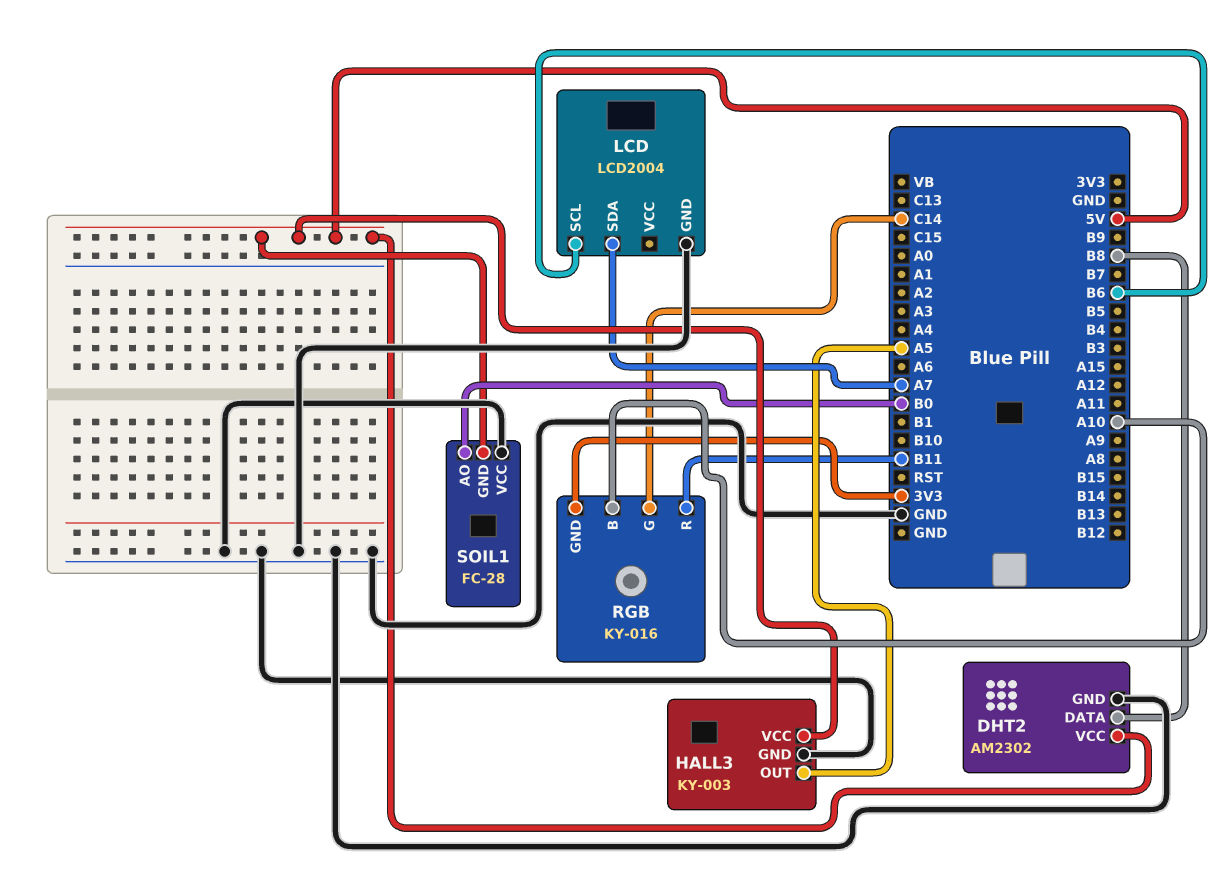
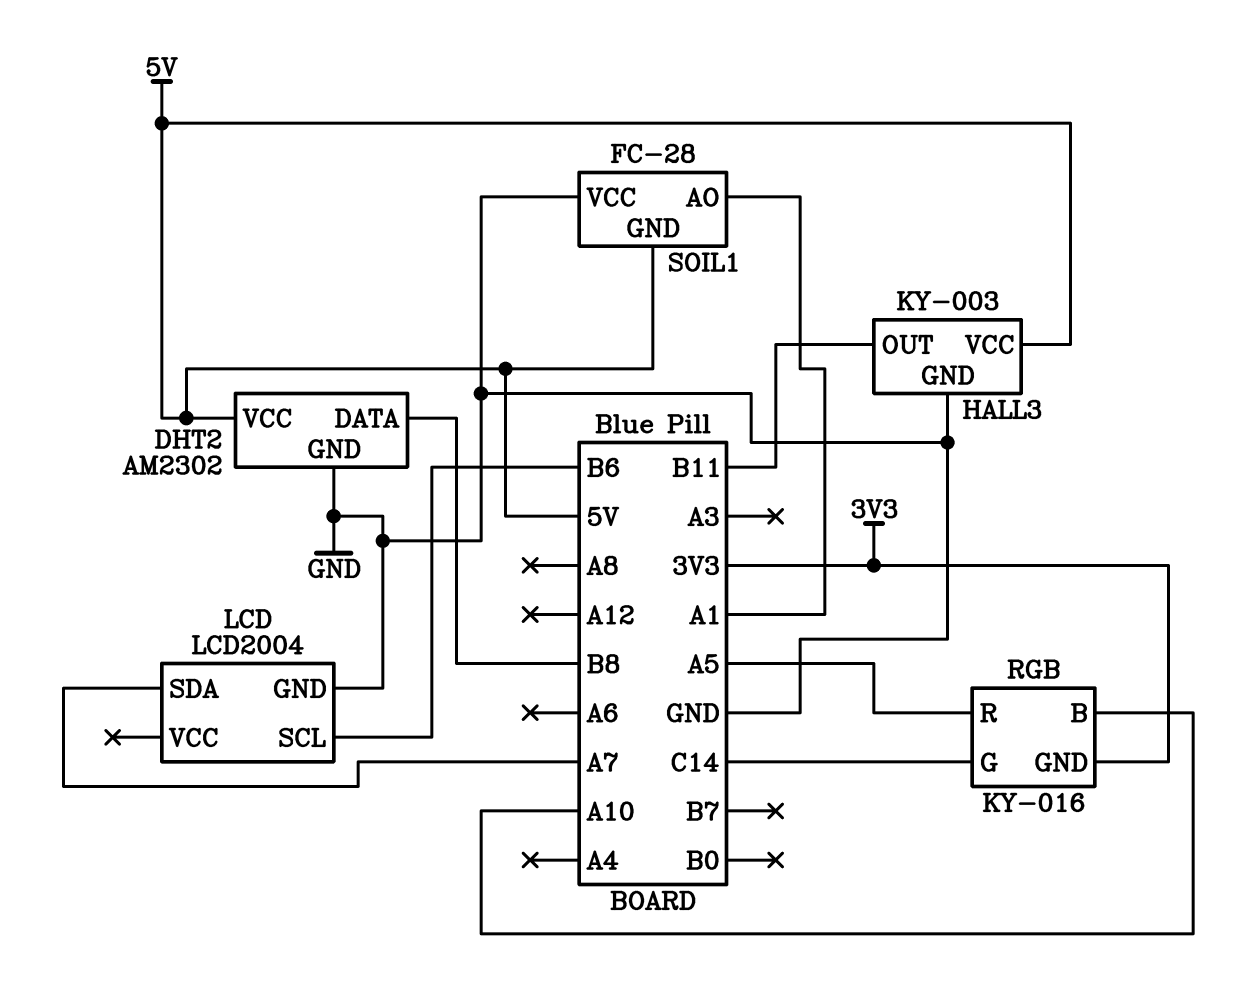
HALL3 pin OUT: A5 -> B11
RGB pin R: B11 -> A5
SOIL1 pin AO: B0 -> A1

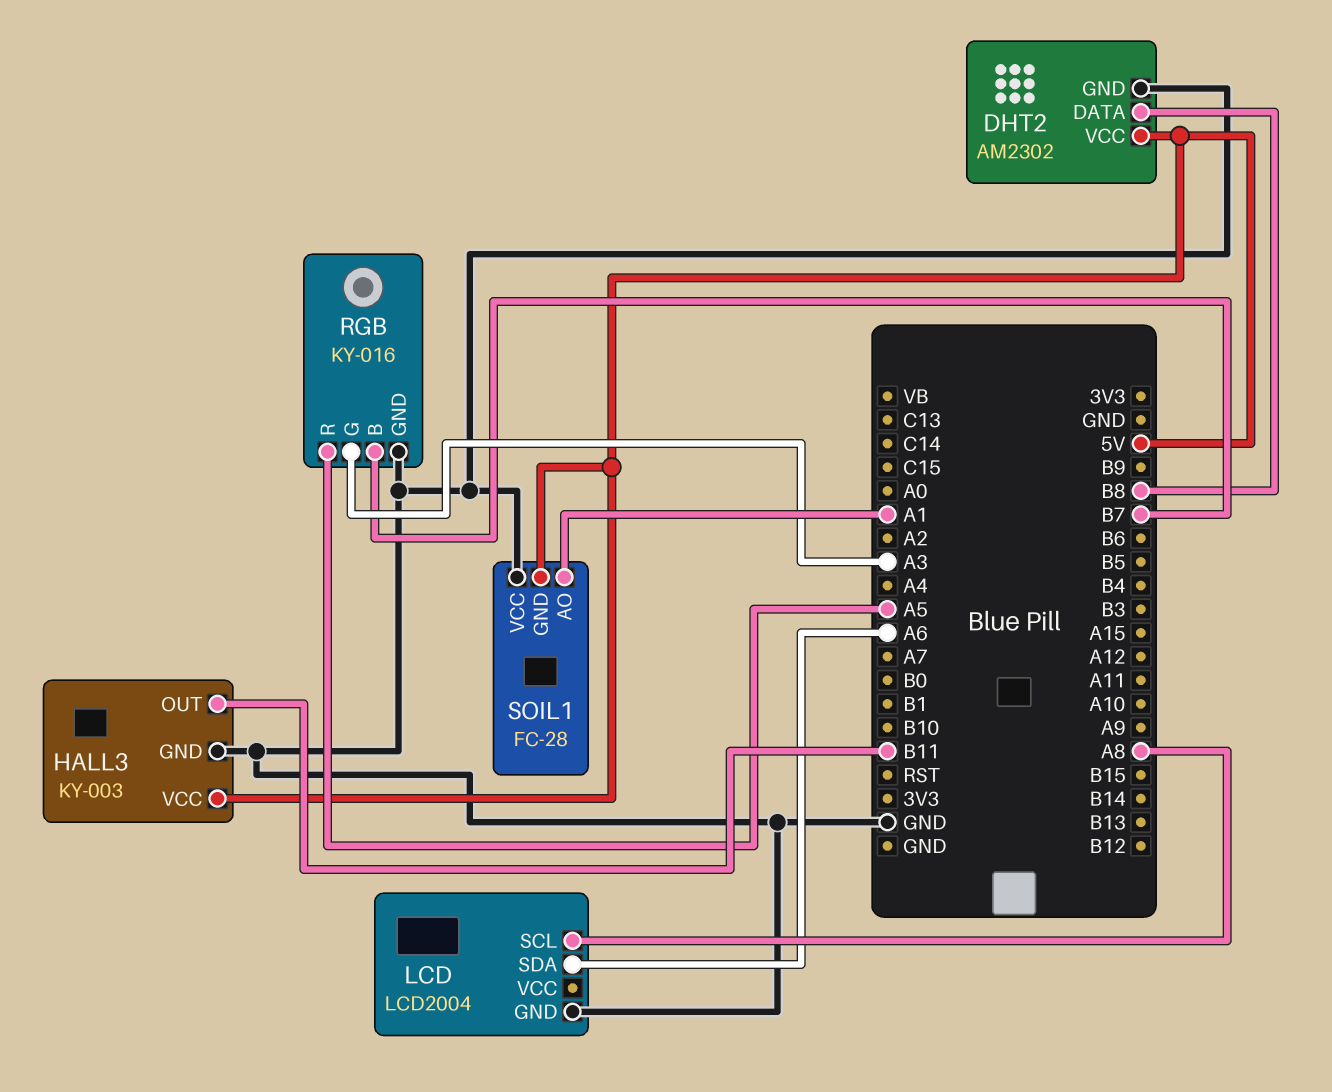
LCD pin SCL: B6 -> A8
LCD pin SDA: A7 -> A6
RGB pin B: A10 -> B7
RGB pin G: C14 -> A3
RGB pin GND: 3V3 -> GND

